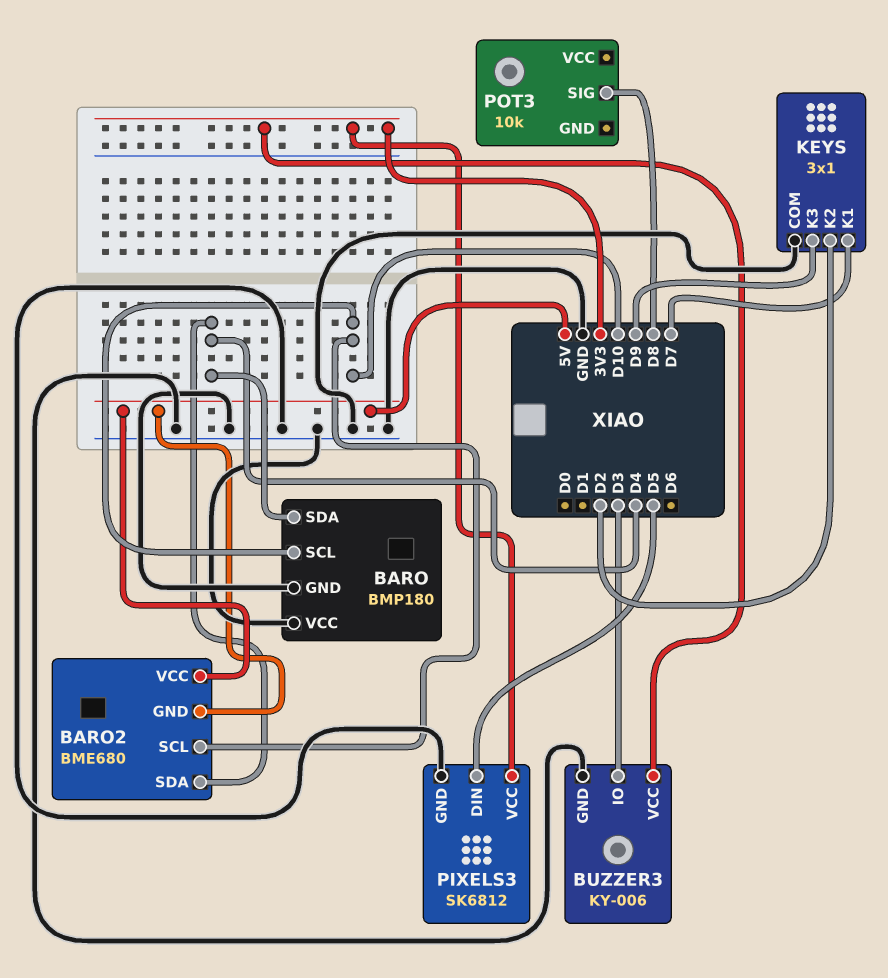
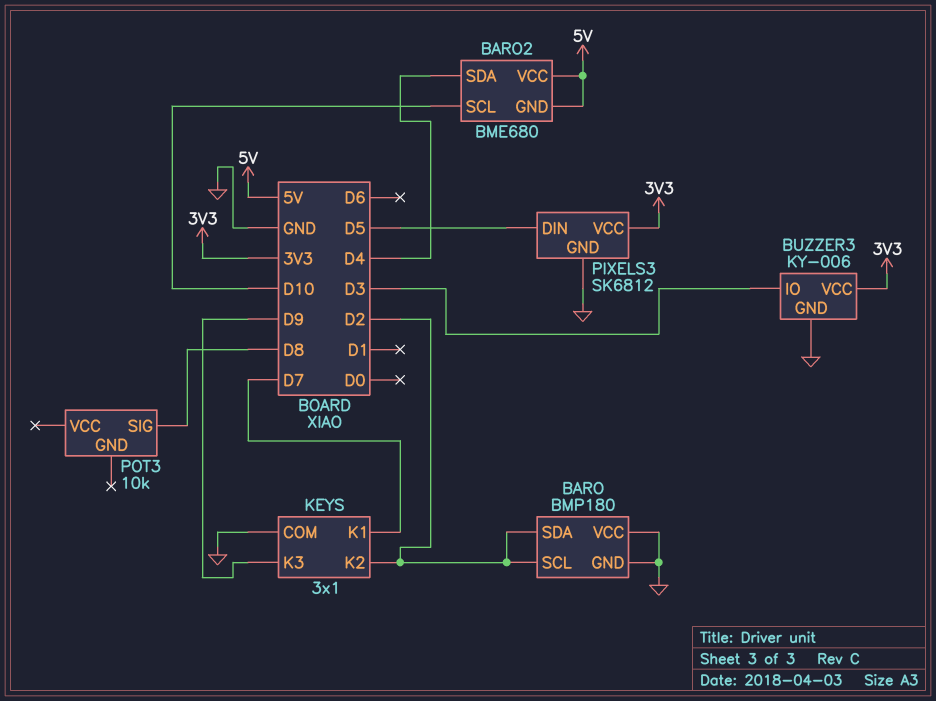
BARO pin SCL: D10 -> D2
BARO pin SDA: D4 -> D2

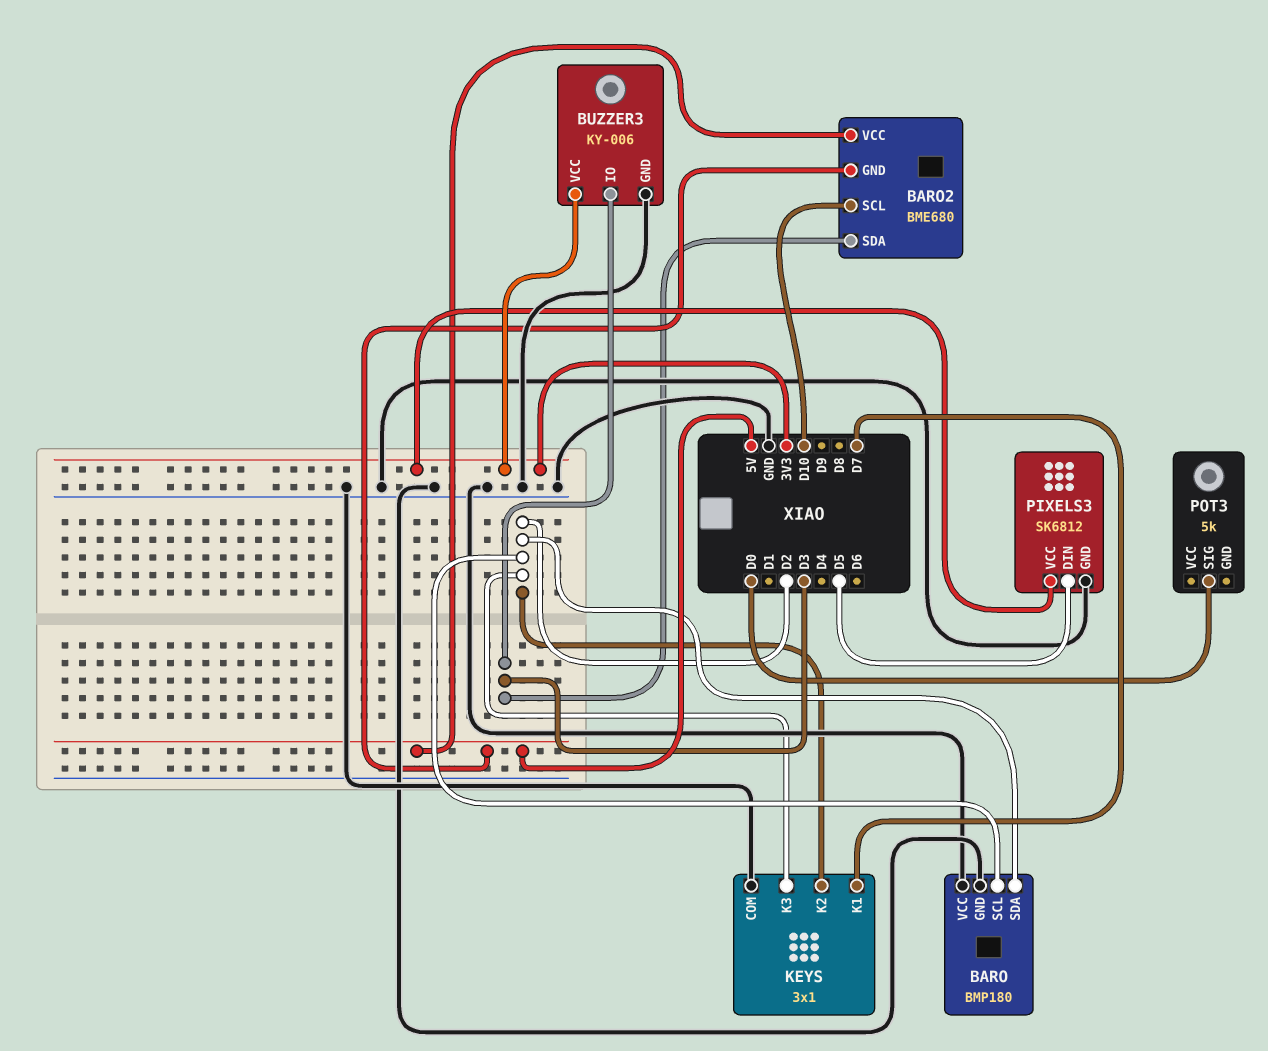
BARO2 pin SDA: D4 -> D3
KEYS pin K3: D9 -> D2
POT3: 10k -> 5k
POT3 pin SIG: D8 -> D0

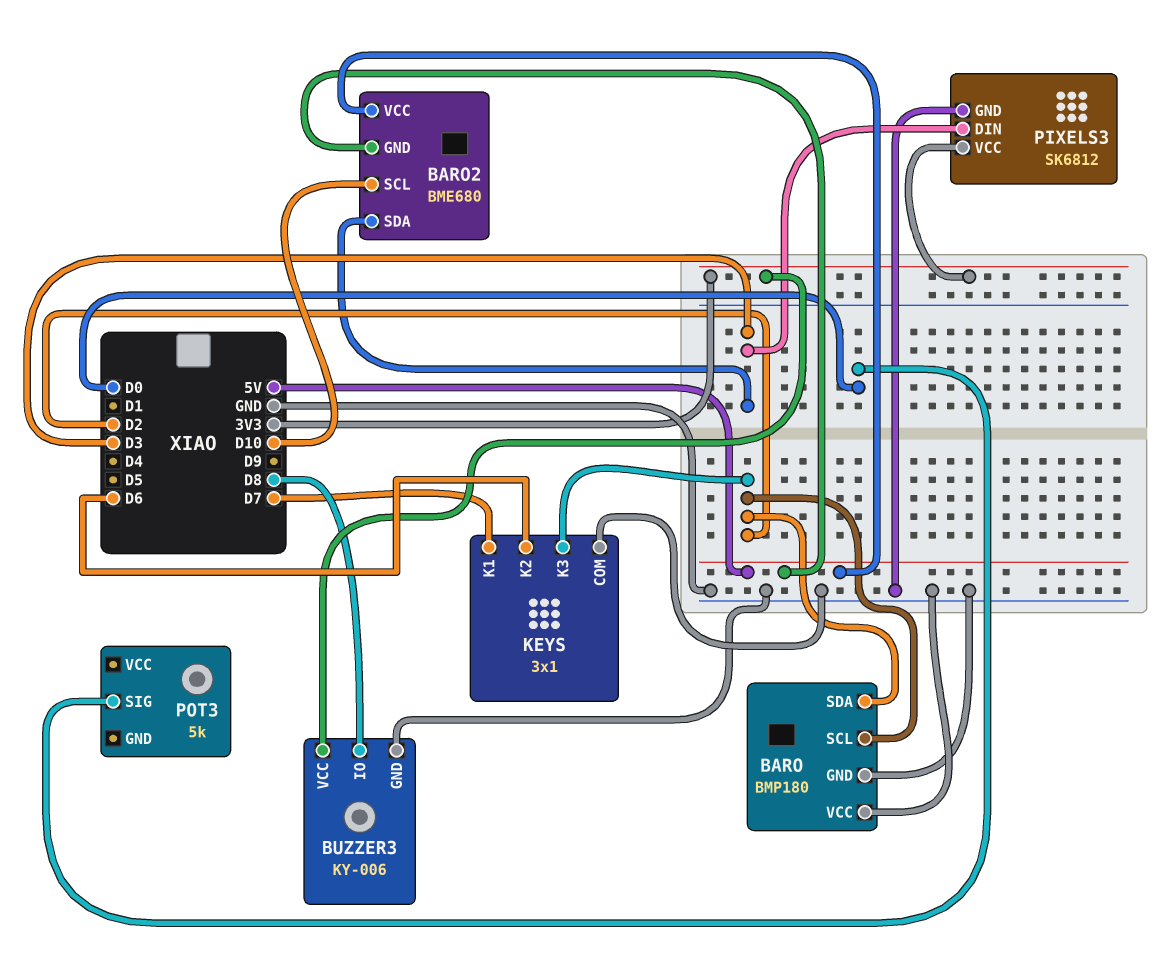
BUZZER3 pin IO: D3 -> D8
KEYS pin K2: D2 -> D6
PIXELS3 pin DIN: D5 -> D3

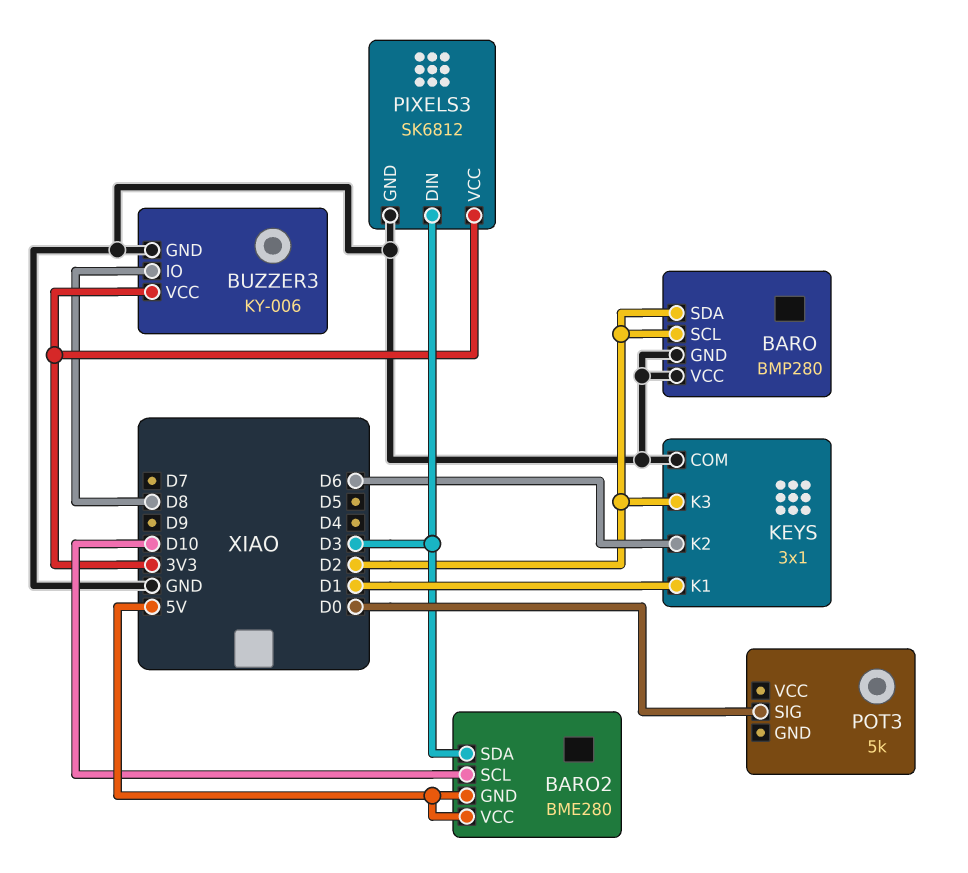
BARO: BMP180 -> BMP280
BARO2: BME680 -> BME280
KEYS pin K1: D7 -> D1

